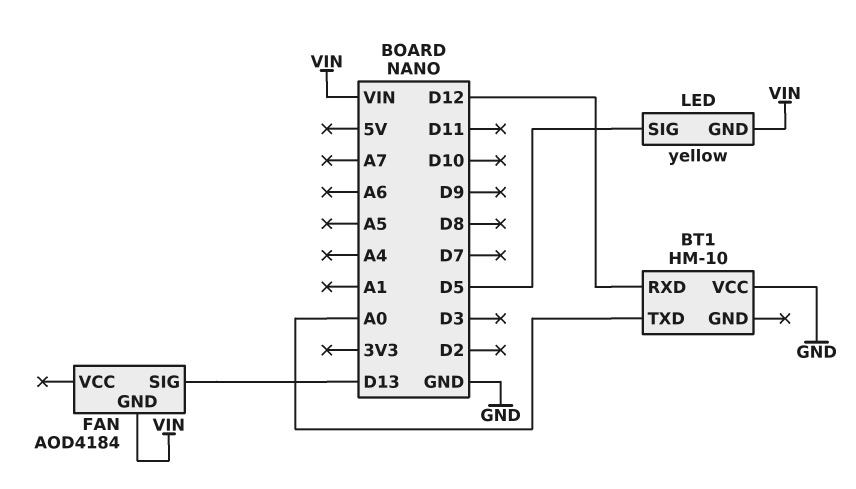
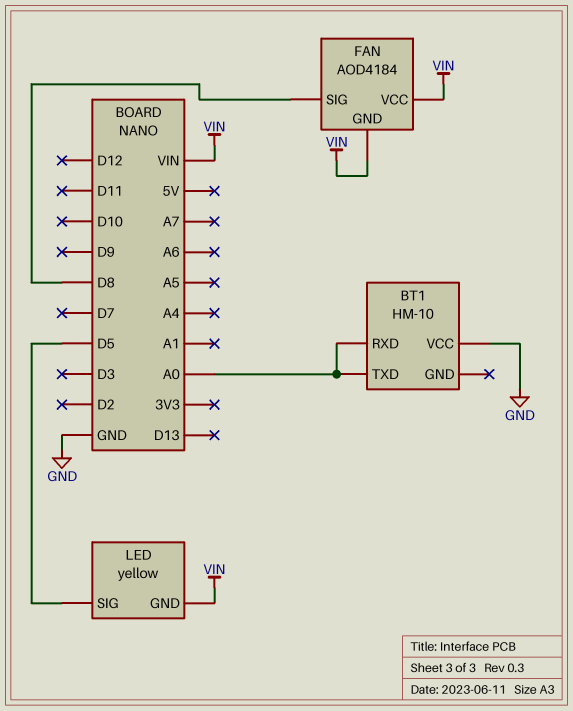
BT1 pin RXD: D12 -> A0
FAN pin SIG: D13 -> D8
FAN pin VCC: none -> VIN

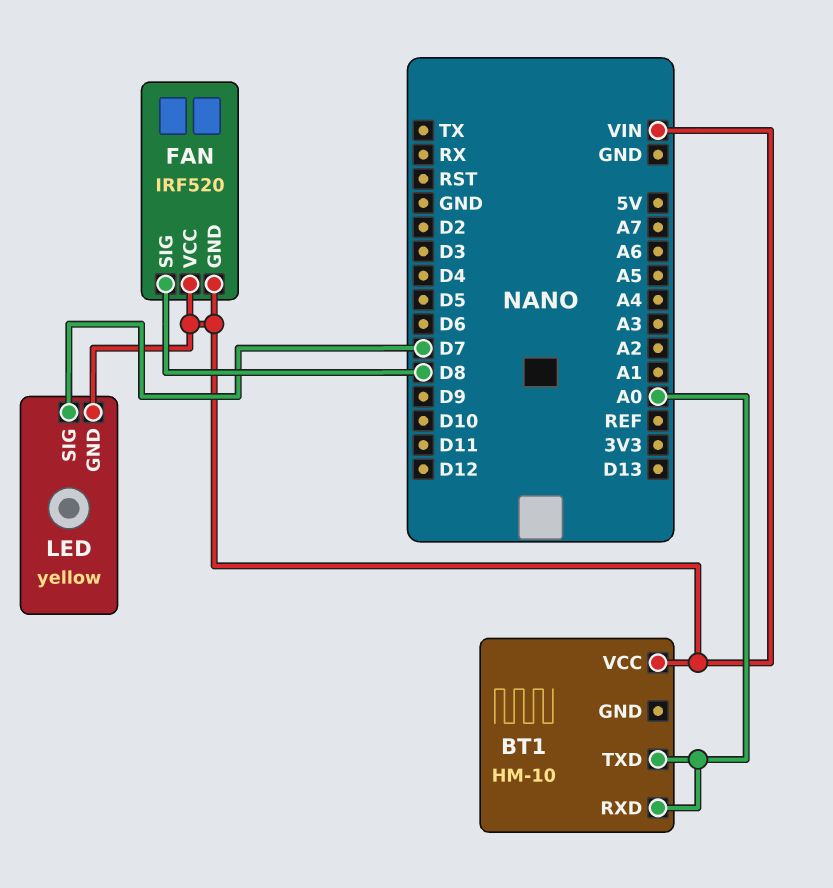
BT1 pin VCC: GND -> VIN
FAN: AOD4184 -> IRF520
LED pin SIG: D5 -> D7

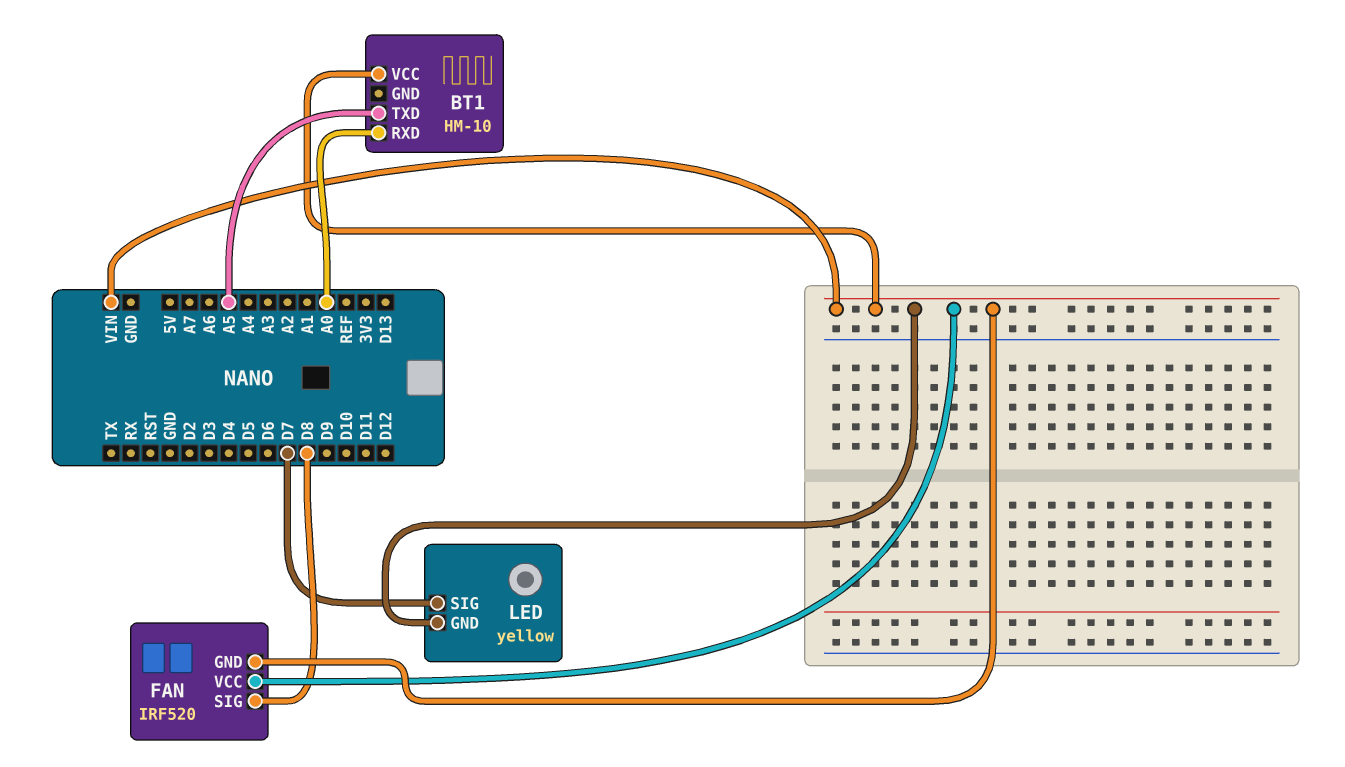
BT1 pin TXD: A0 -> A5

